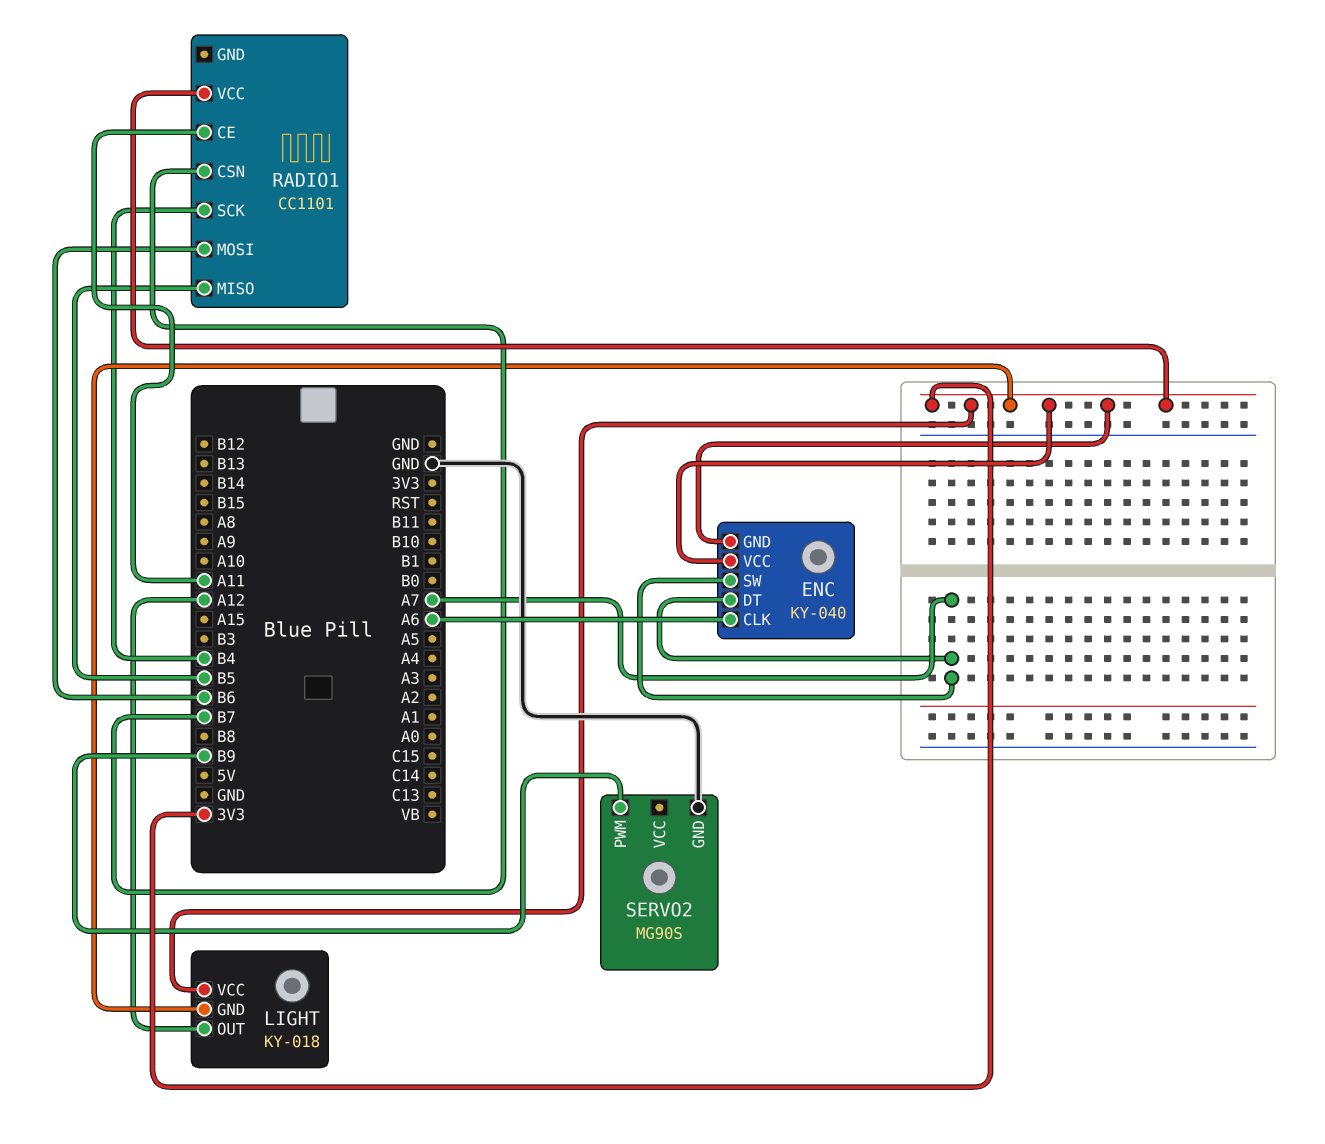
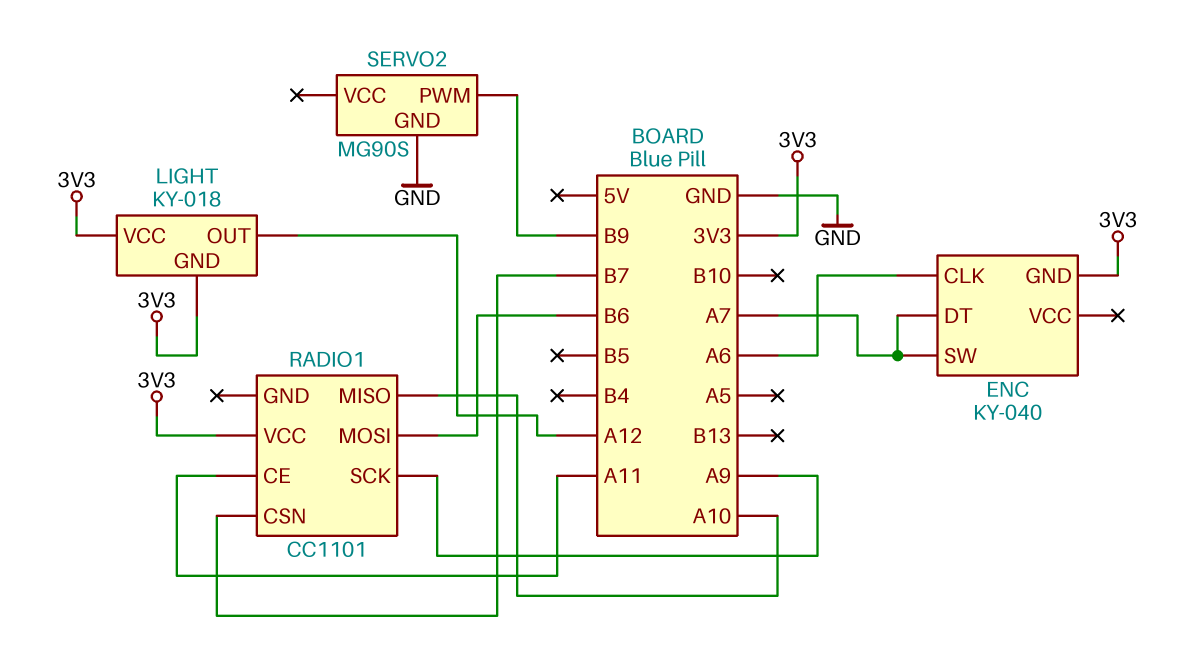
ENC pin VCC: 3V3 -> none
RADIO1 pin MISO: B5 -> A10
RADIO1 pin SCK: B4 -> A9

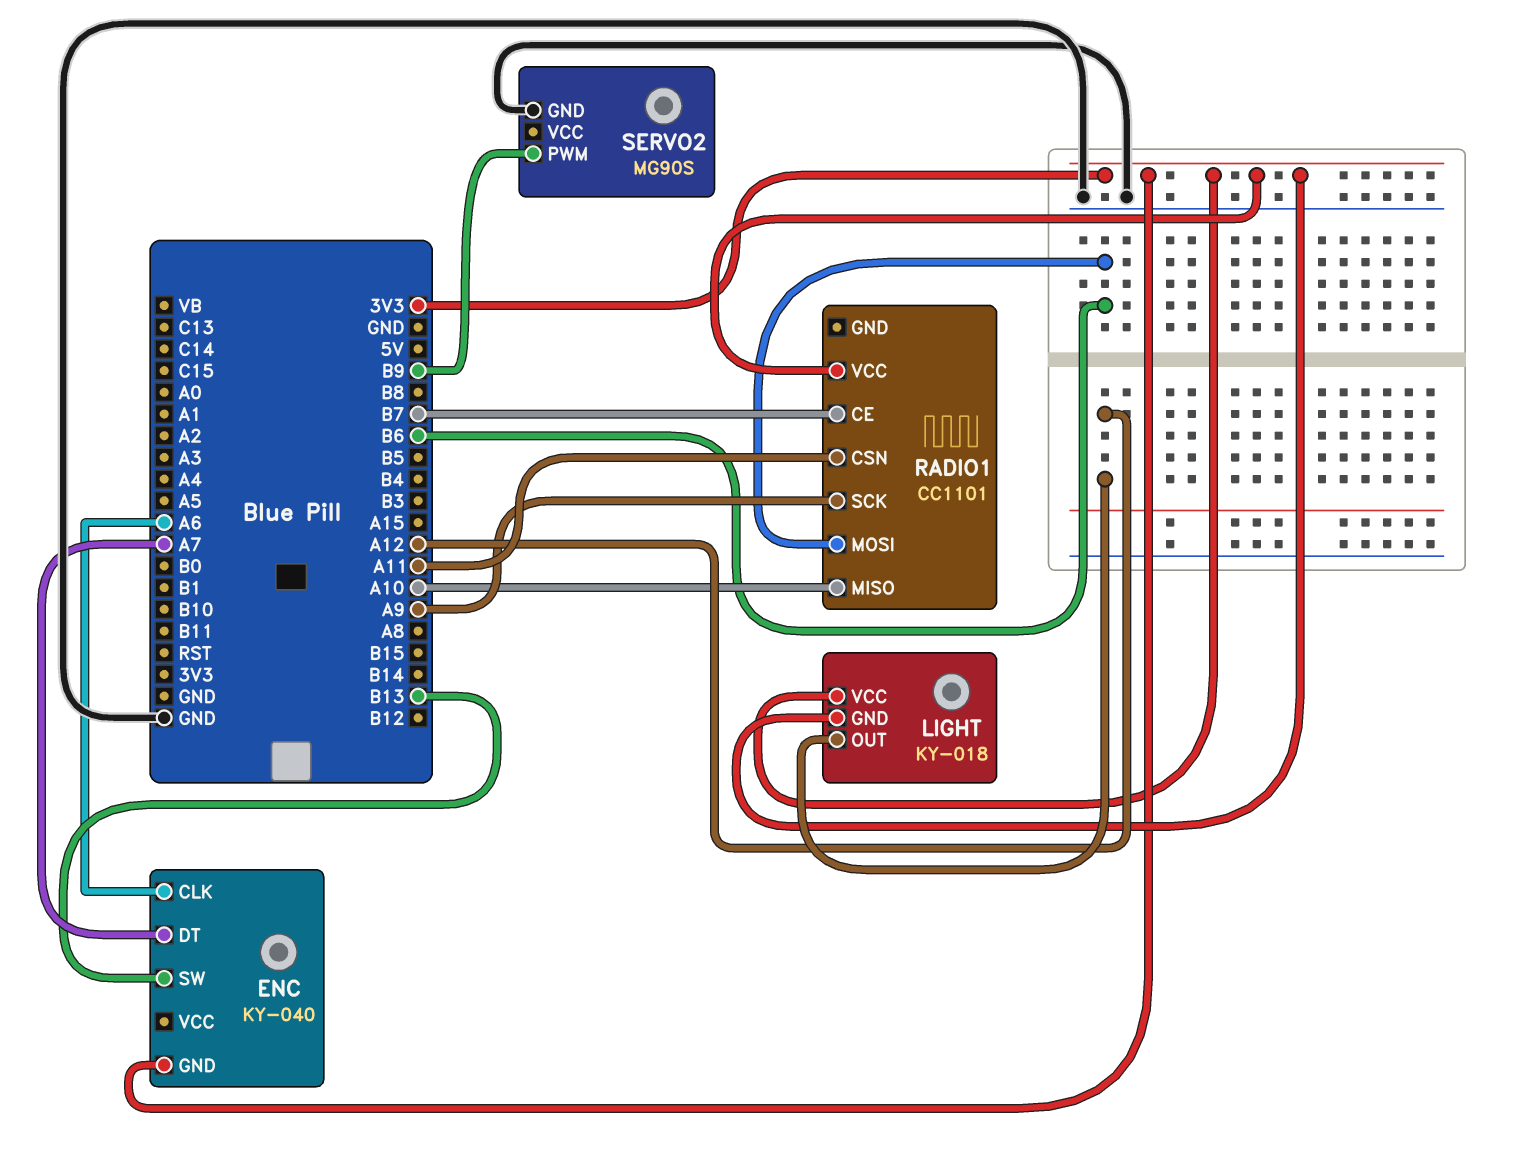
ENC pin SW: A7 -> B13
RADIO1 pin CE: A11 -> B7
RADIO1 pin CSN: B7 -> A11

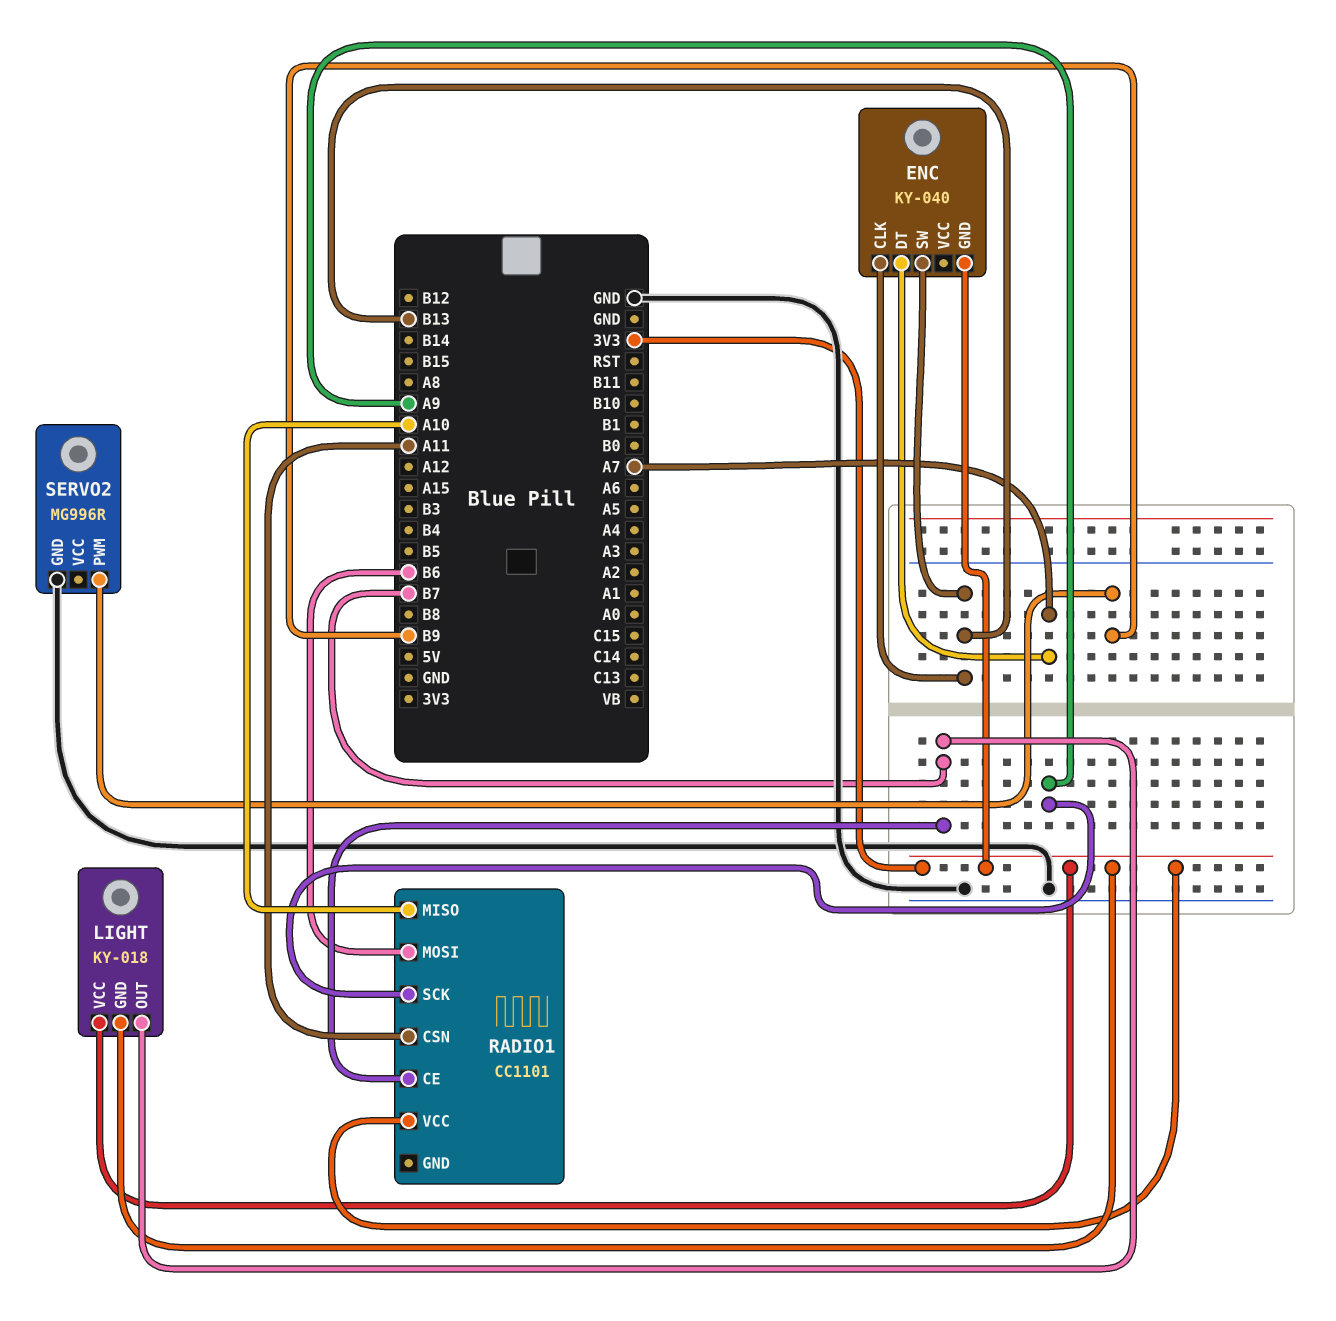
ENC pin CLK: A6 -> B13
LIGHT pin OUT: A12 -> B7
SERVO2: MG90S -> MG996R

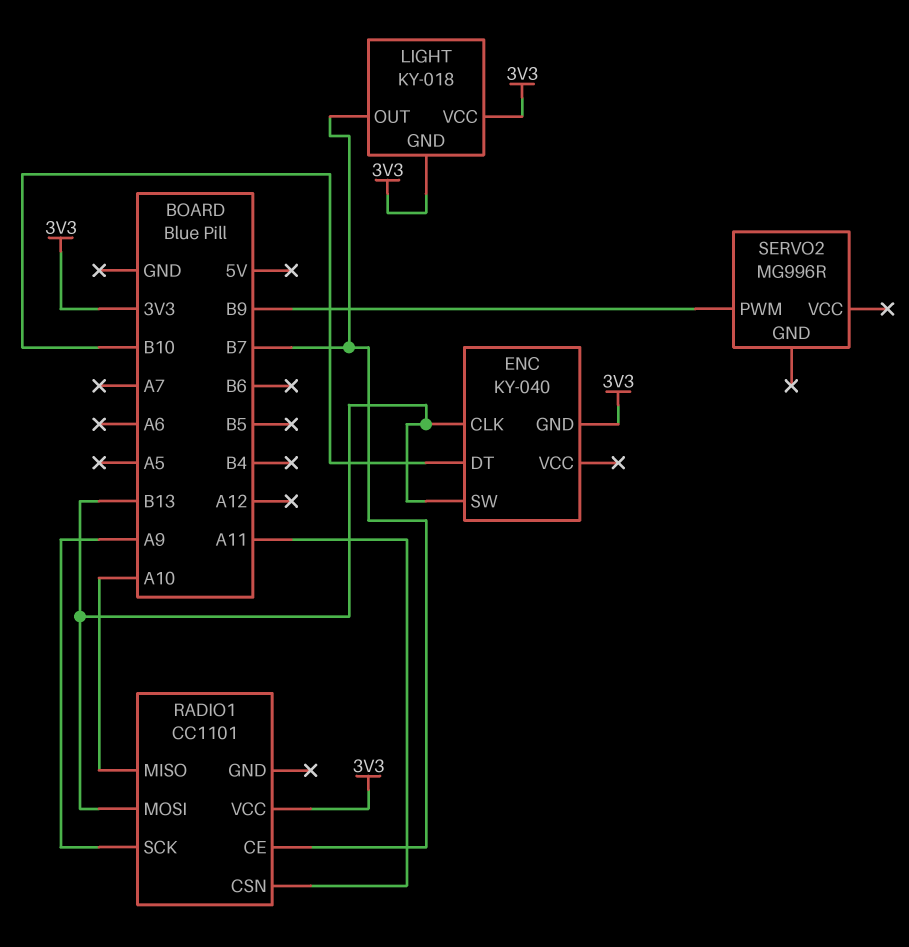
ENC pin DT: A7 -> B10
RADIO1 pin MOSI: B6 -> B13
SERVO2 pin GND: GND -> none

